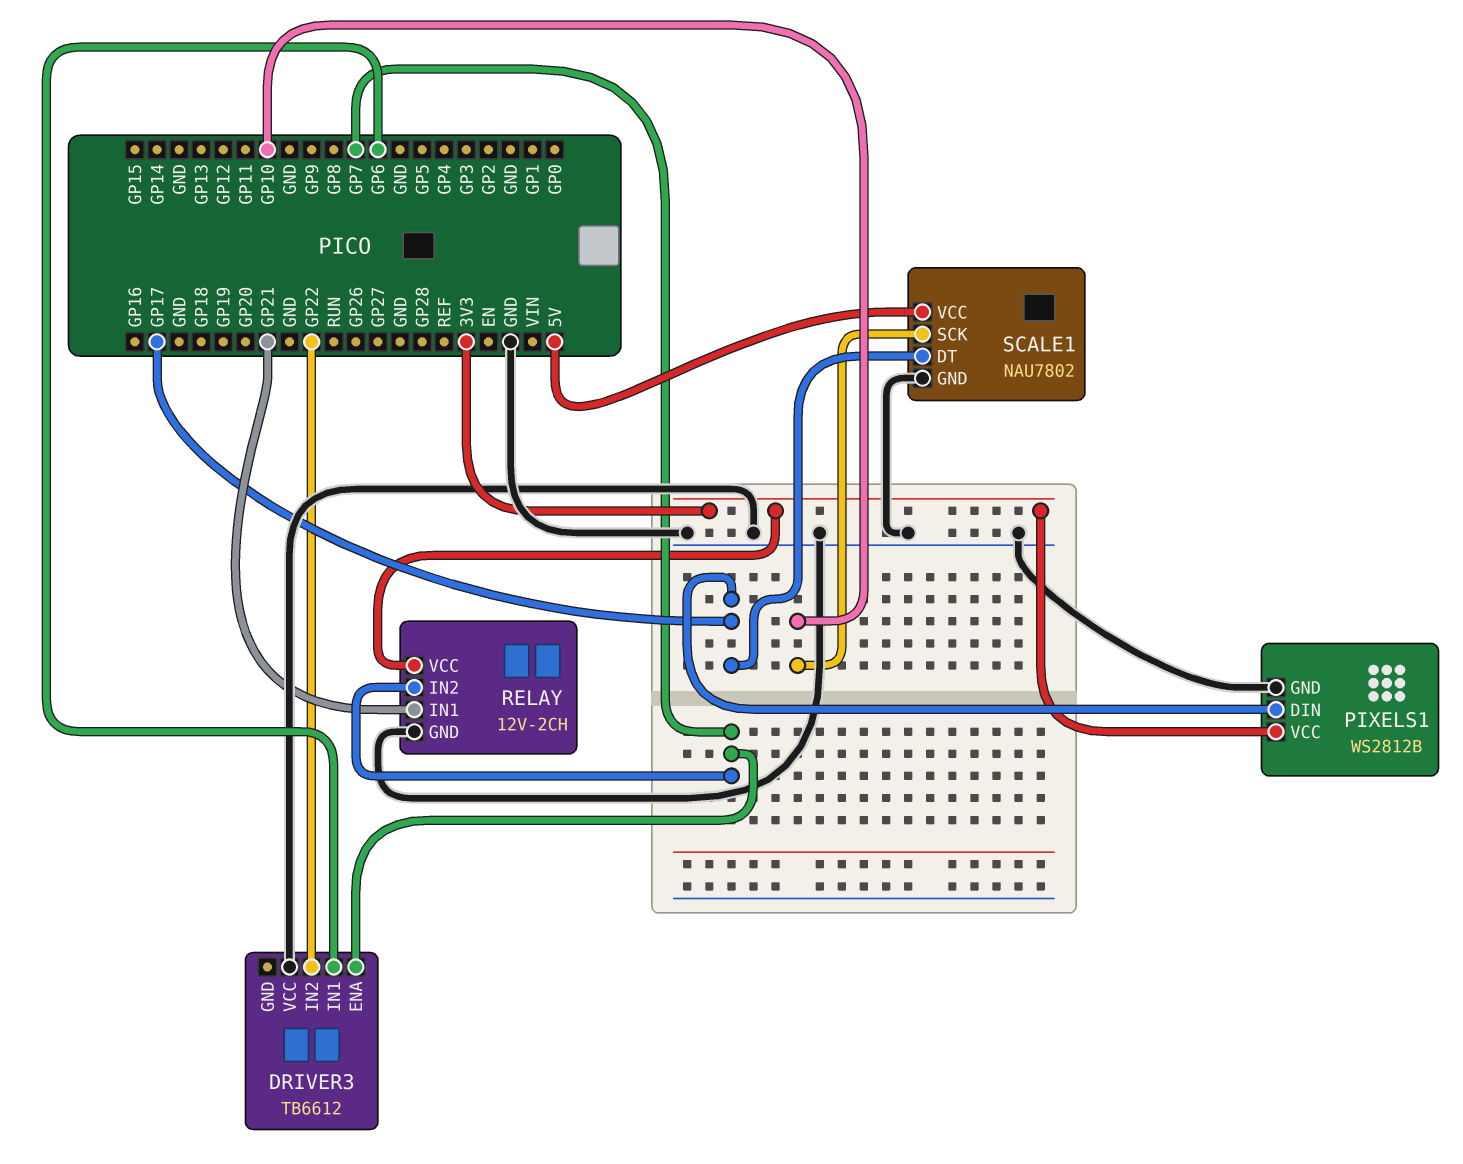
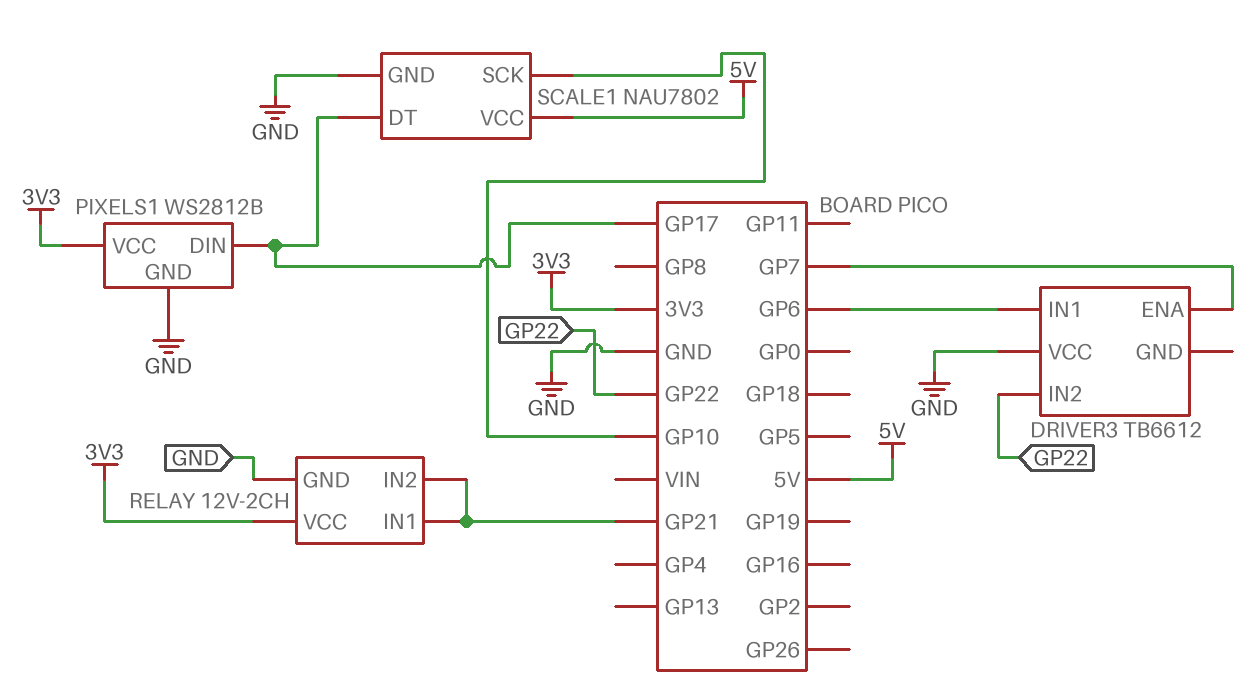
RELAY pin IN2: GP7 -> GP21

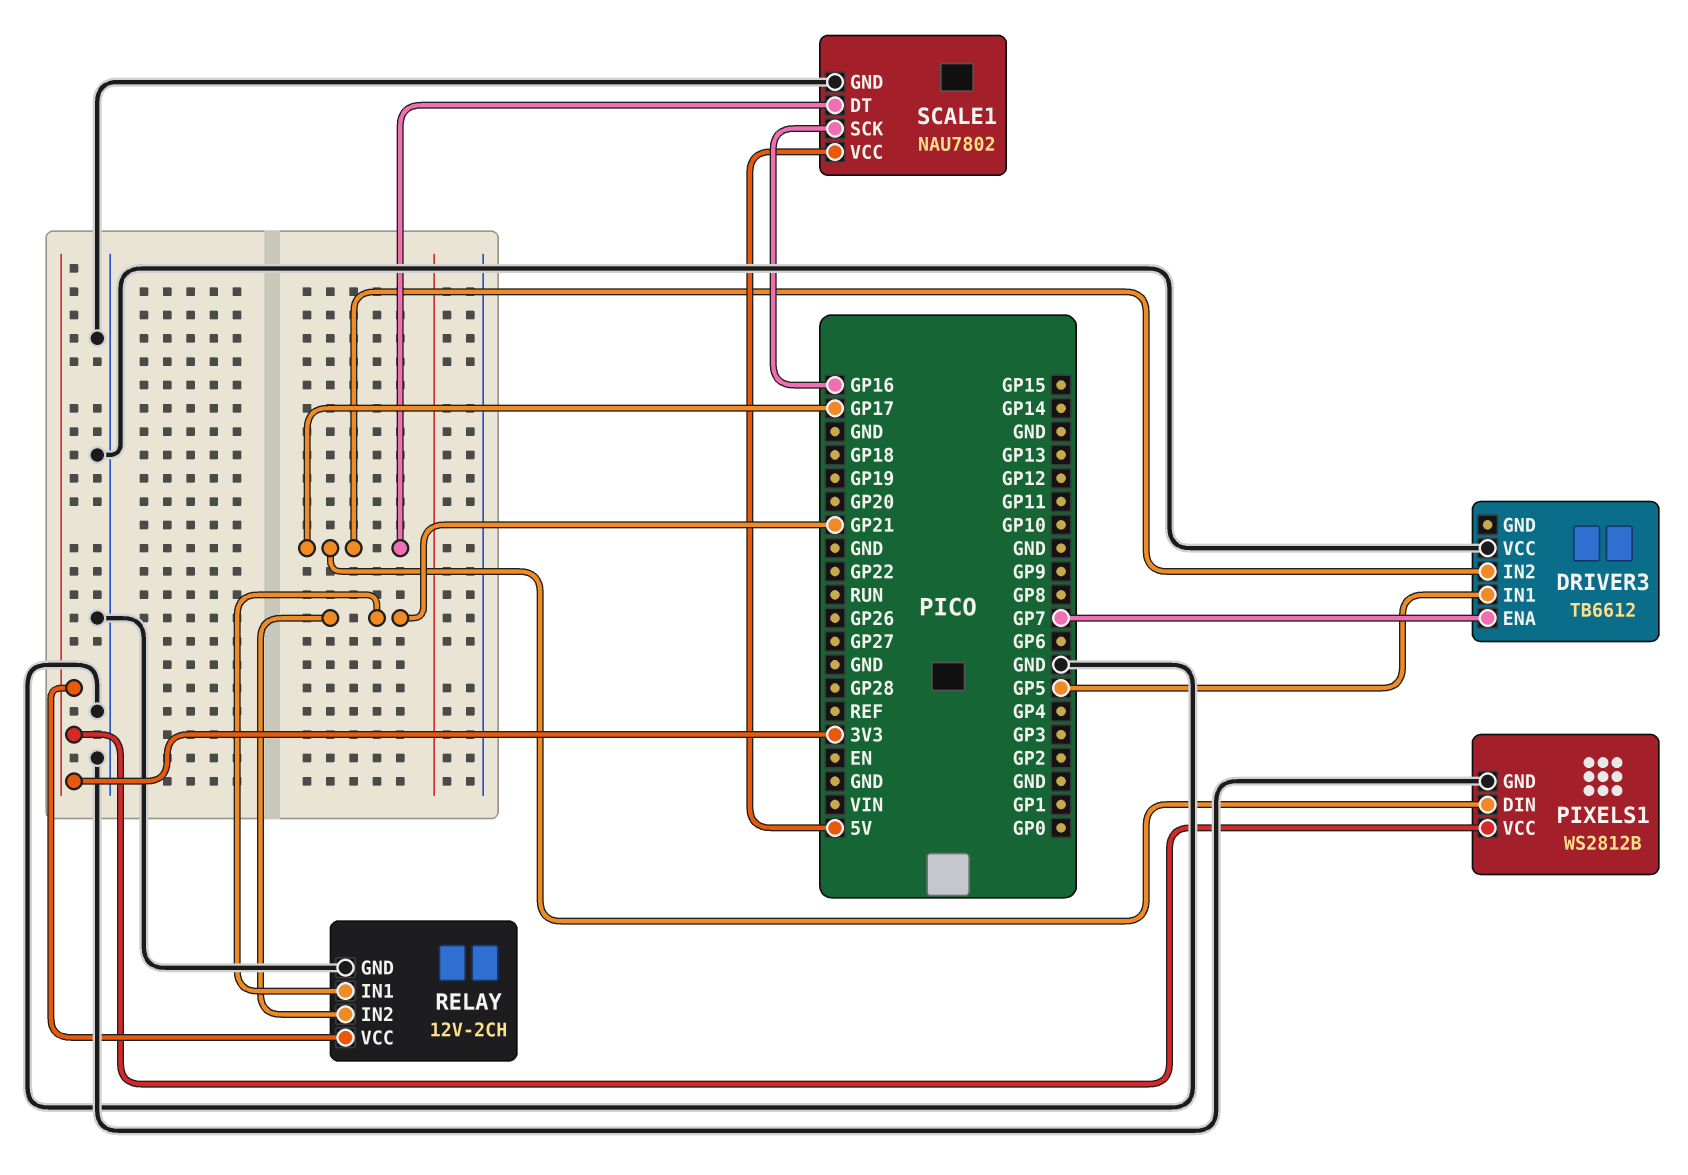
DRIVER3 pin IN1: GP6 -> GP5
DRIVER3 pin IN2: GP22 -> GP17
SCALE1 pin SCK: GP10 -> GP16

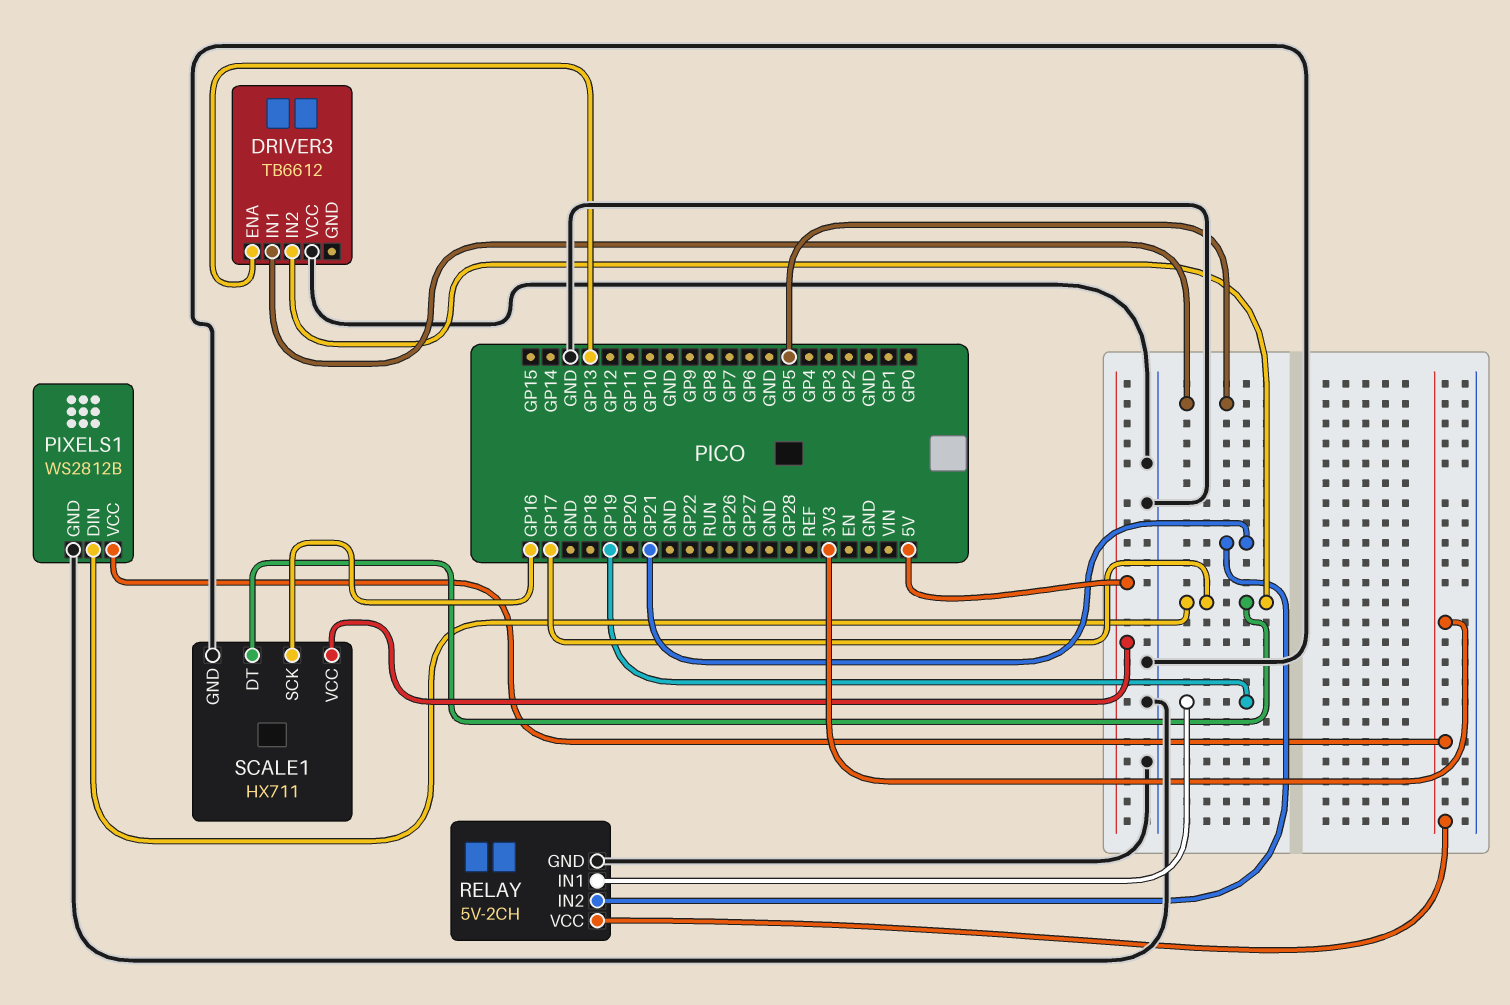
DRIVER3 pin ENA: GP7 -> GP13
RELAY: 12V-2CH -> 5V-2CH
RELAY pin IN1: GP21 -> GP19
SCALE1: NAU7802 -> HX711

